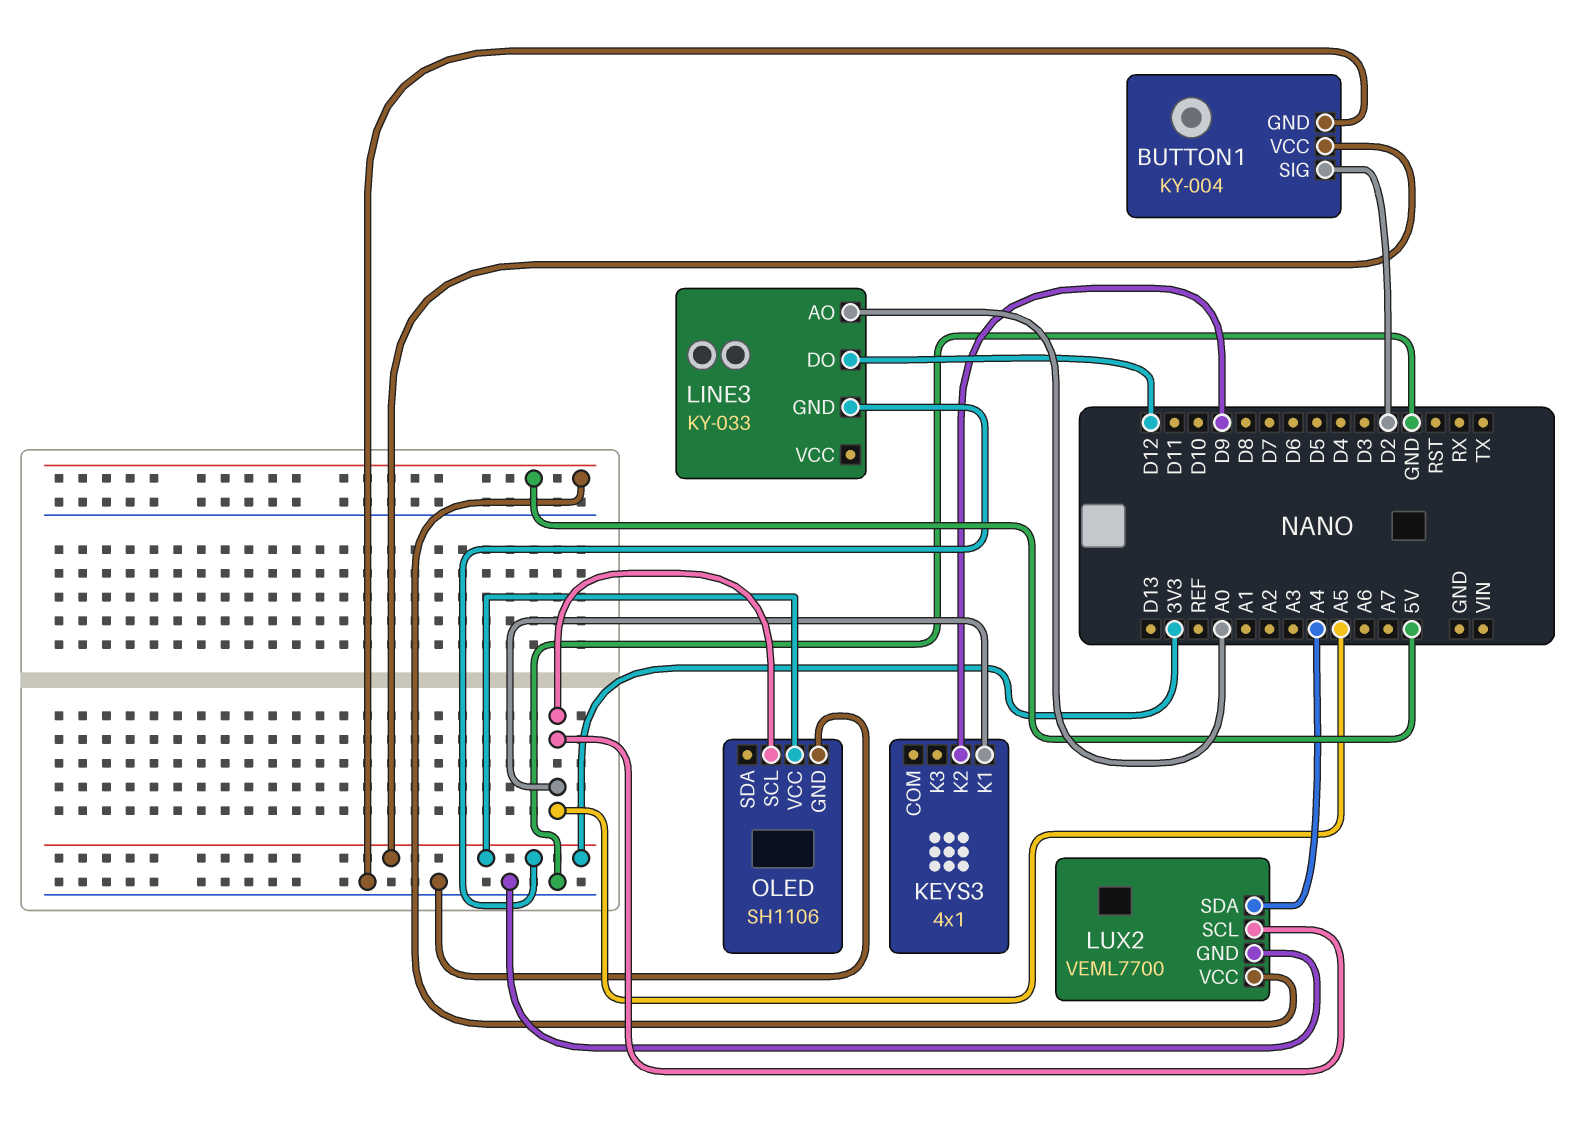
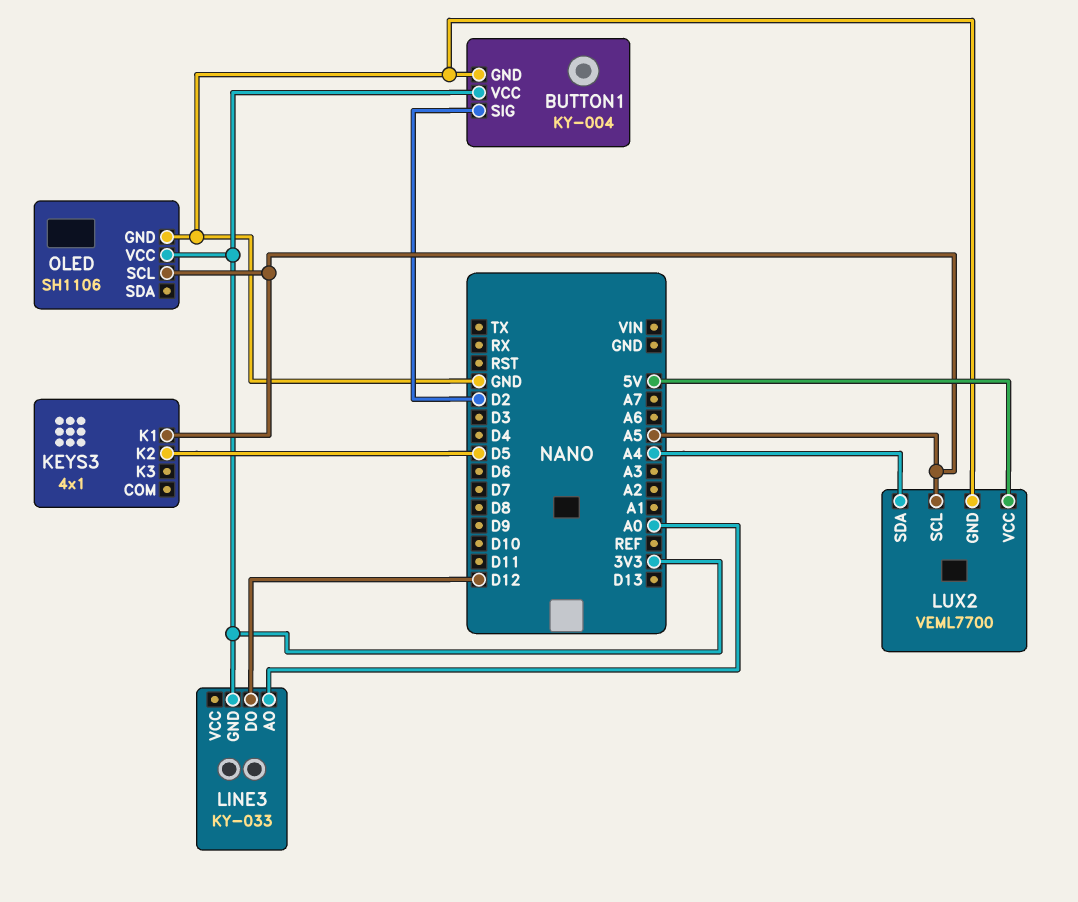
KEYS3 pin K2: D9 -> D5

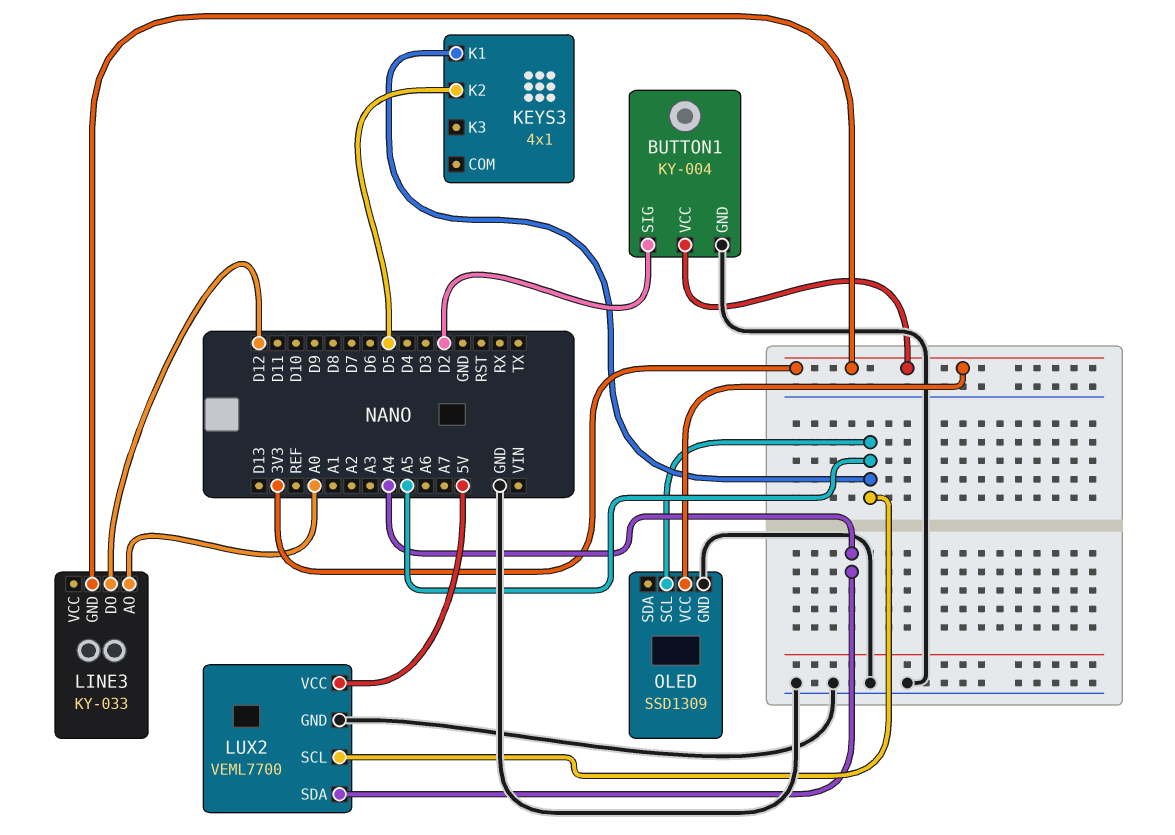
OLED: SH1106 -> SSD1309

